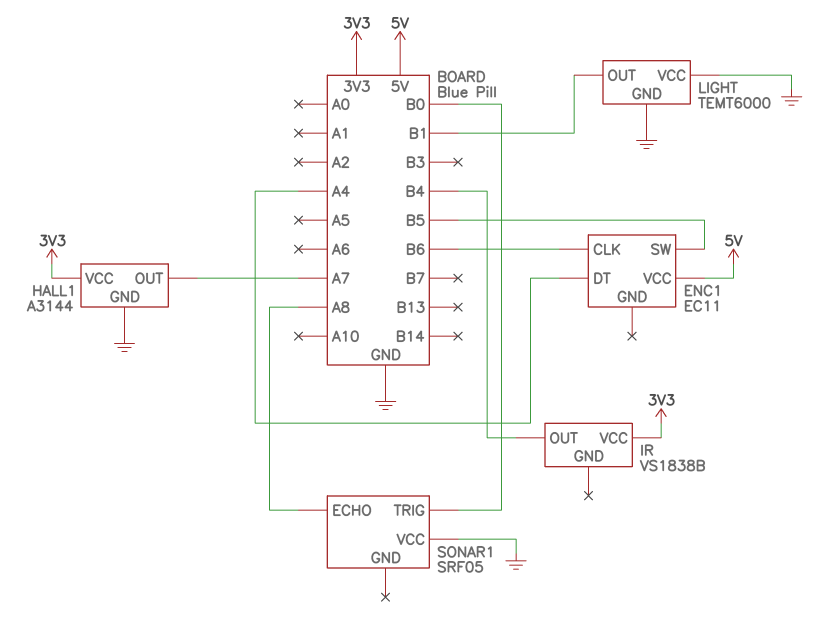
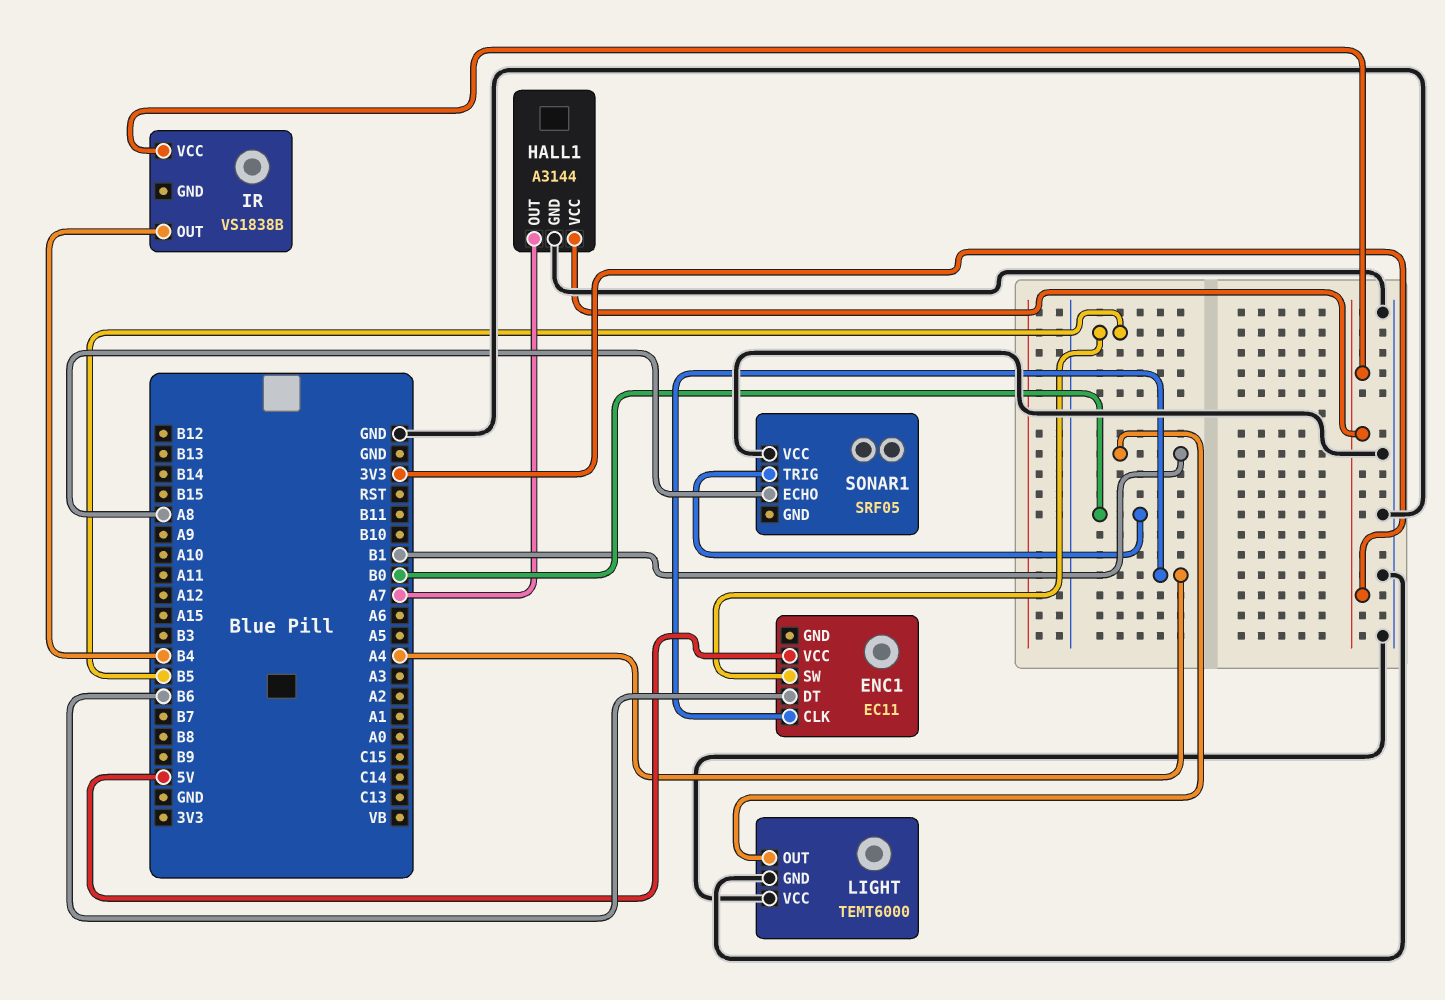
ENC1 pin CLK: B6 -> A4
ENC1 pin DT: A4 -> B6

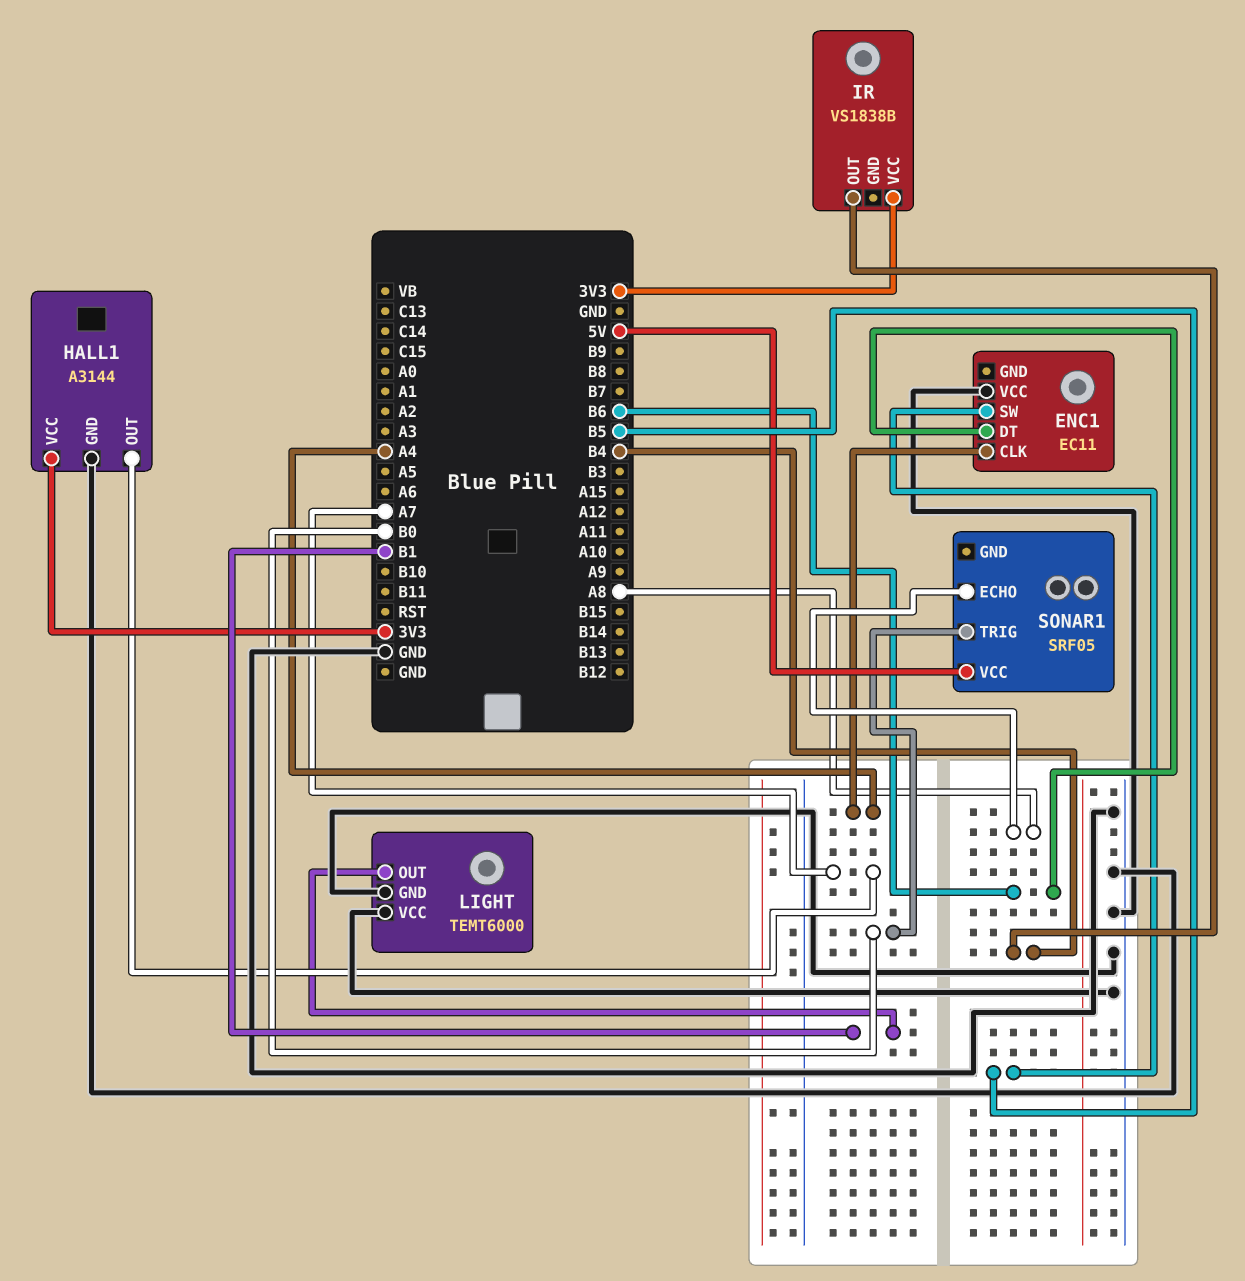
ENC1 pin VCC: 5V -> GND
SONAR1 pin VCC: GND -> 5V

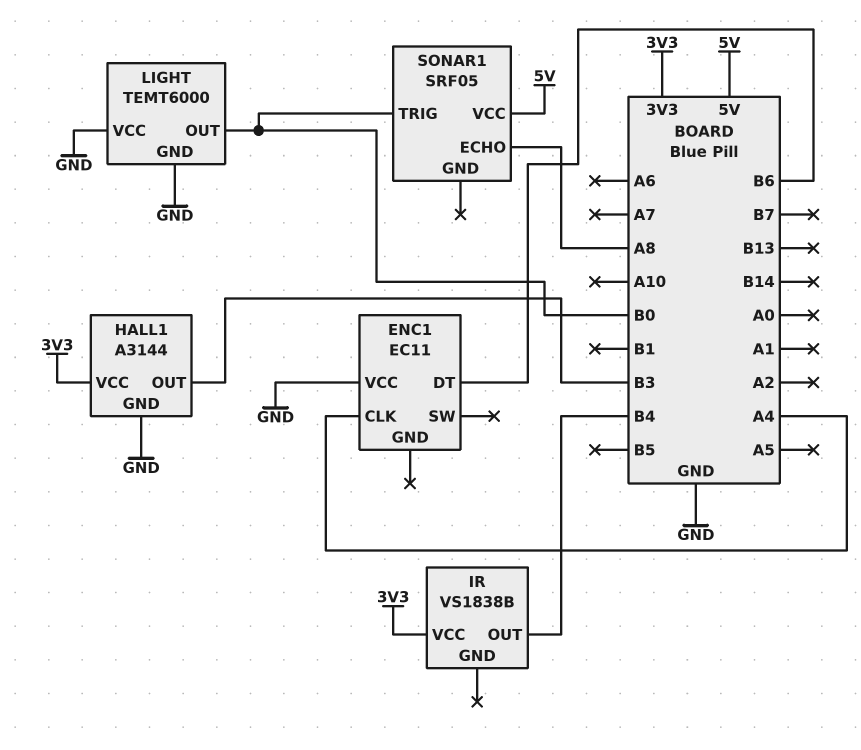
ENC1 pin SW: B5 -> none
HALL1 pin OUT: A7 -> B3
LIGHT pin OUT: B1 -> B0

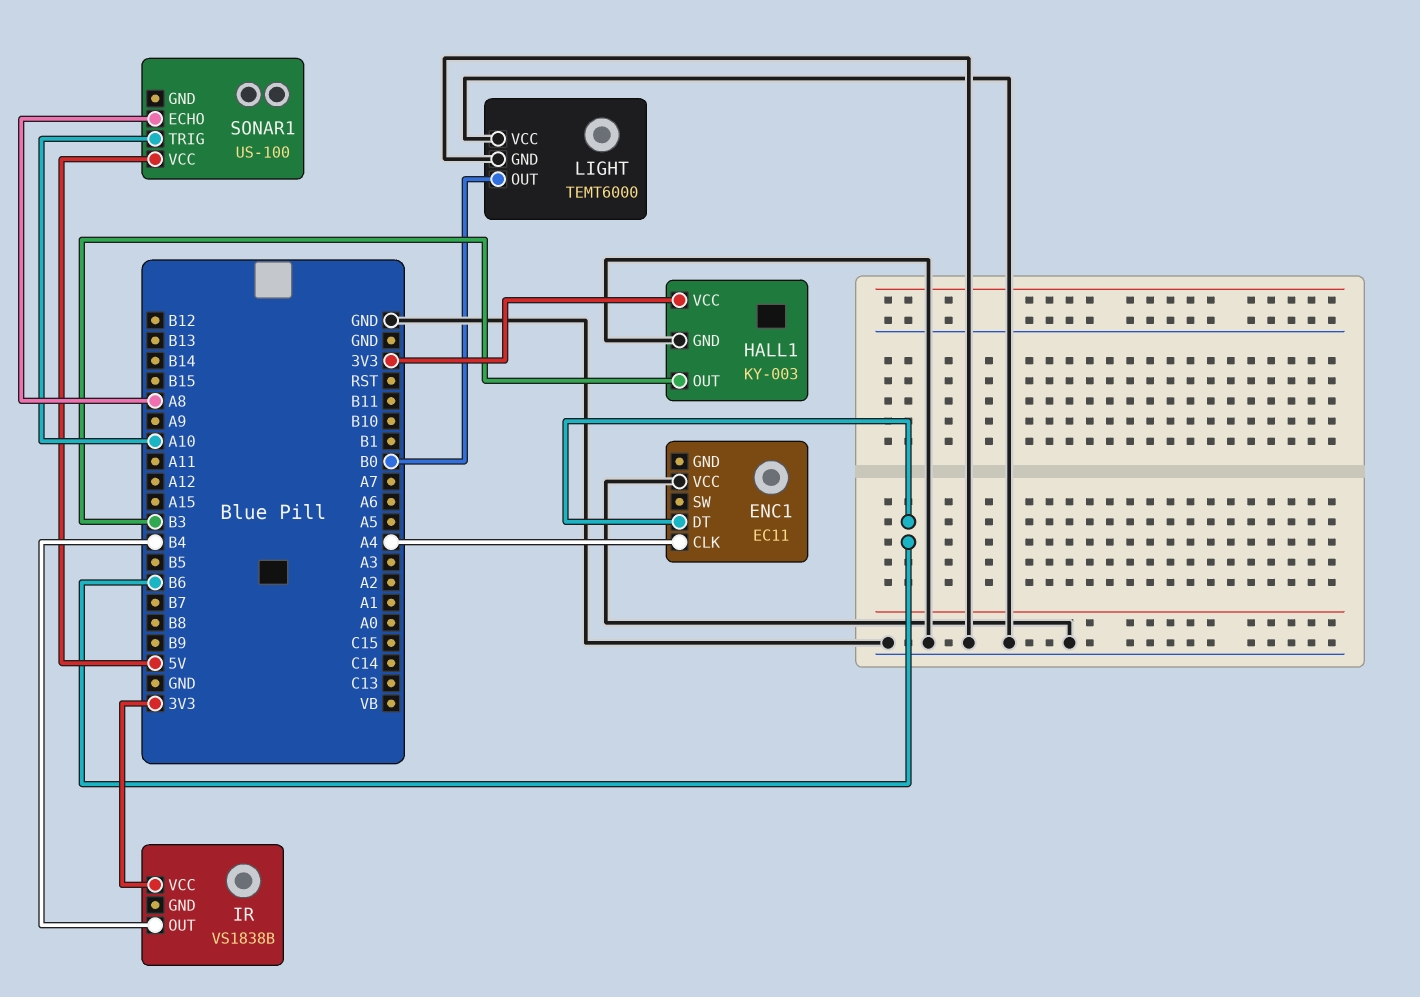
HALL1: A3144 -> KY-003
SONAR1: SRF05 -> US-100
SONAR1 pin TRIG: B0 -> A10

